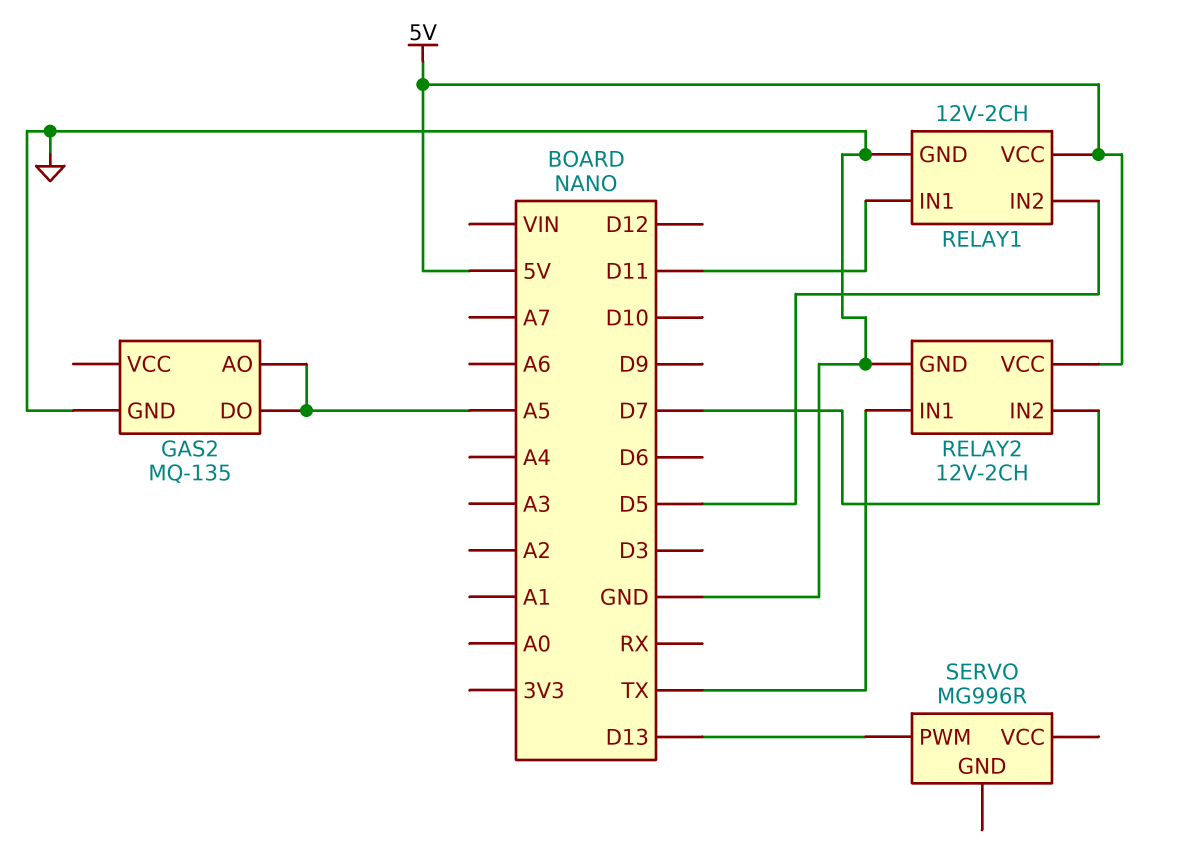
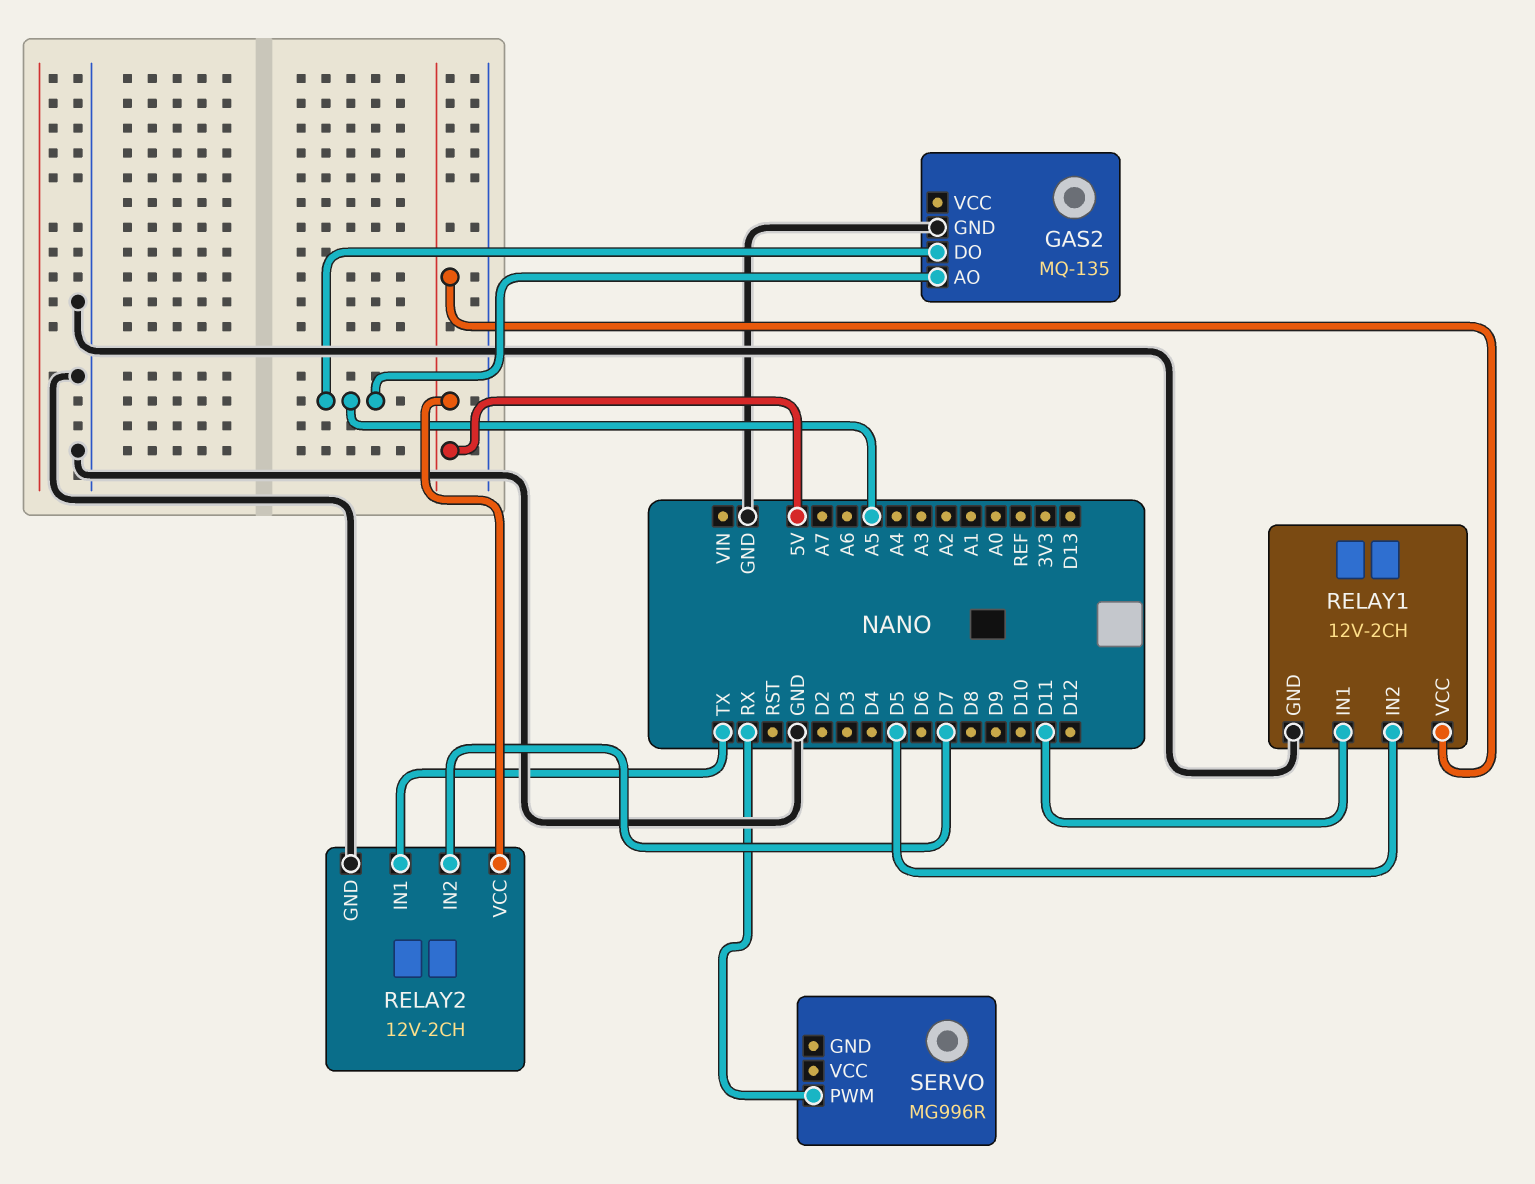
SERVO pin PWM: D13 -> RX

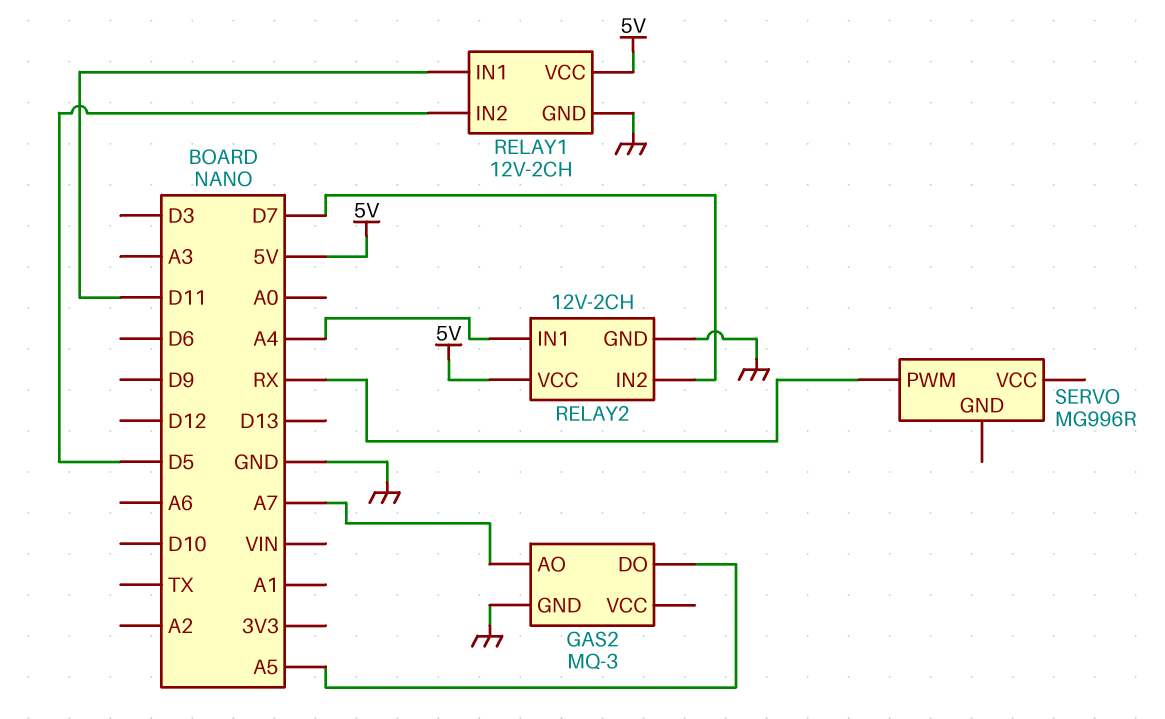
GAS2: MQ-135 -> MQ-3
GAS2 pin AO: A5 -> A7
RELAY2 pin IN1: TX -> A4

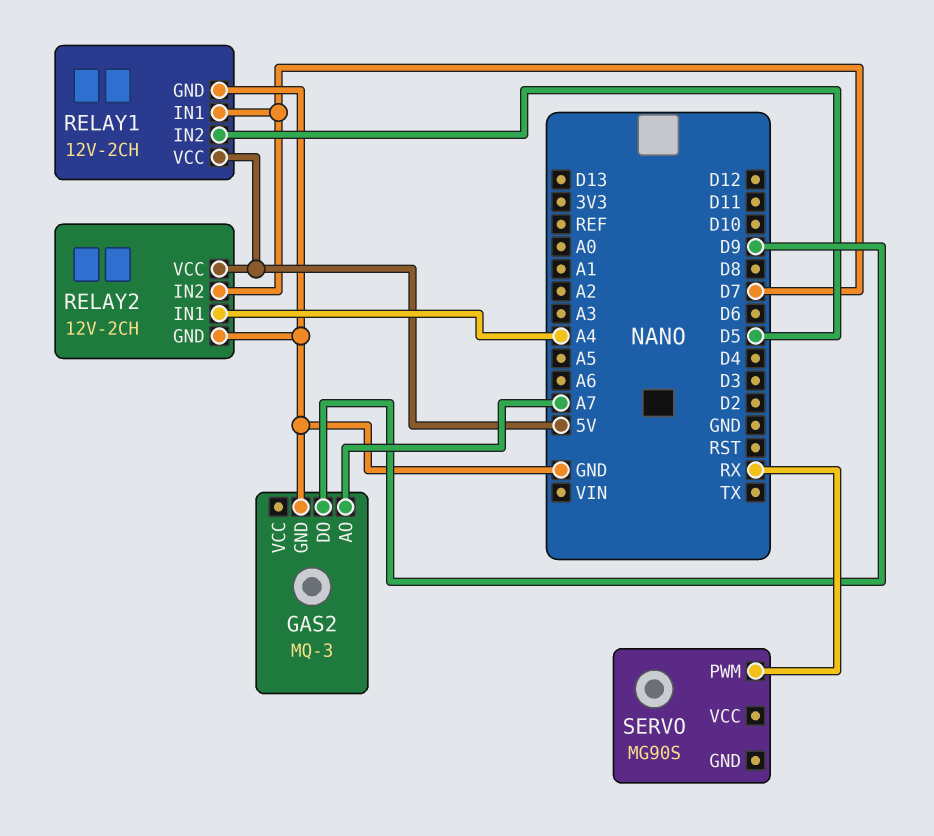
GAS2 pin DO: A5 -> D9
RELAY1 pin IN1: D11 -> D7
SERVO: MG996R -> MG90S

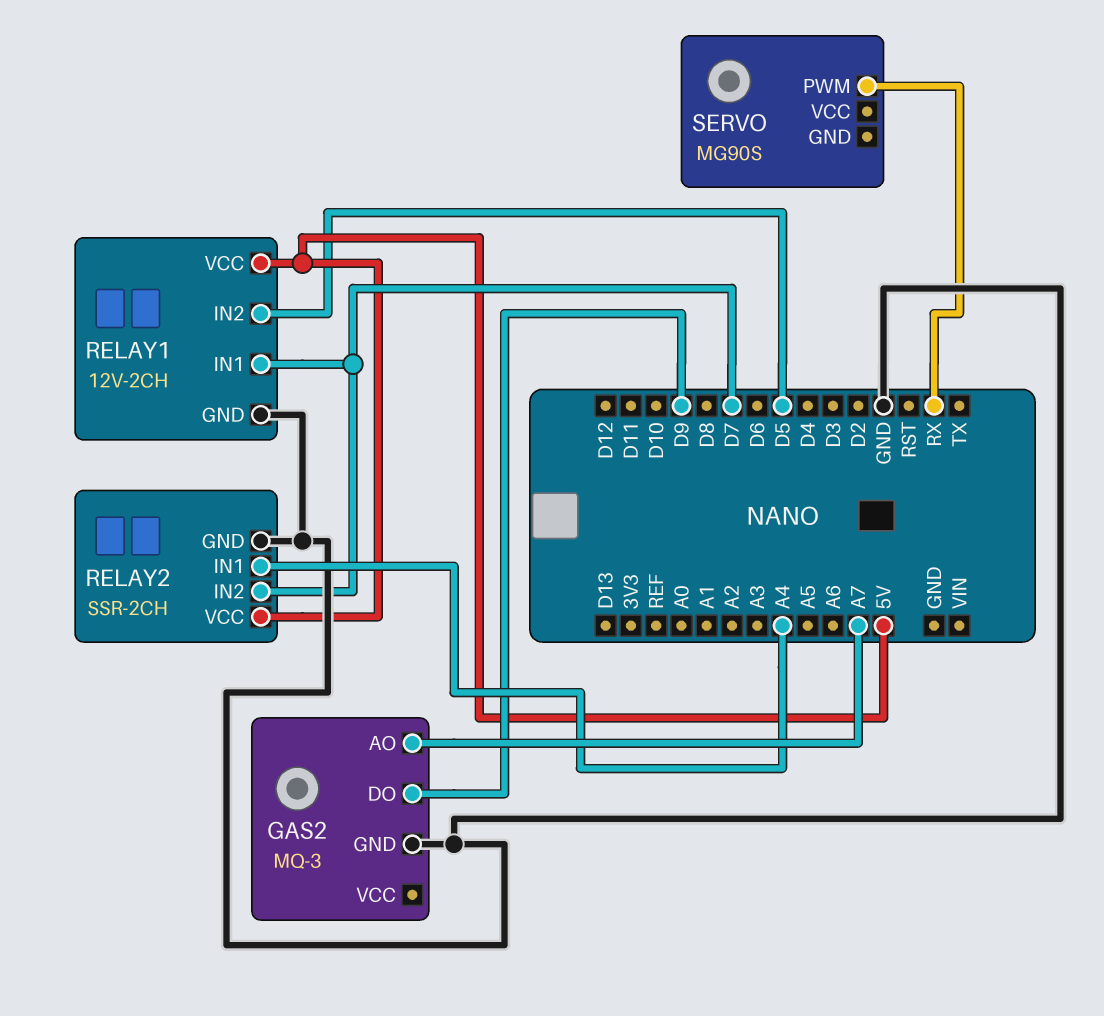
RELAY2: 12V-2CH -> SSR-2CH

